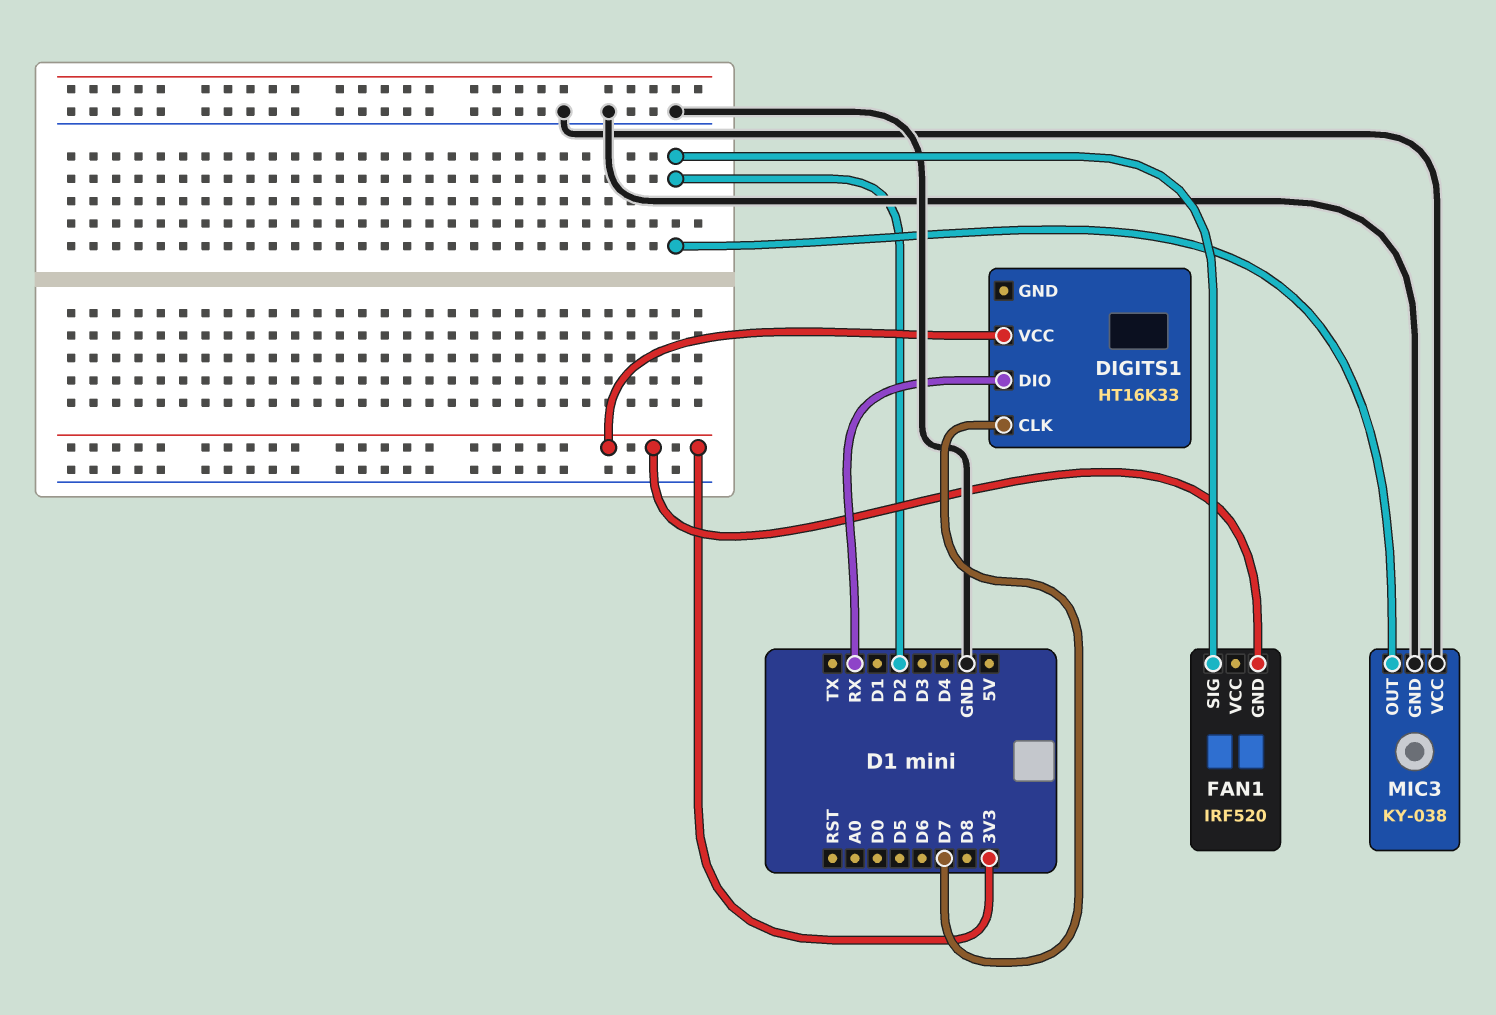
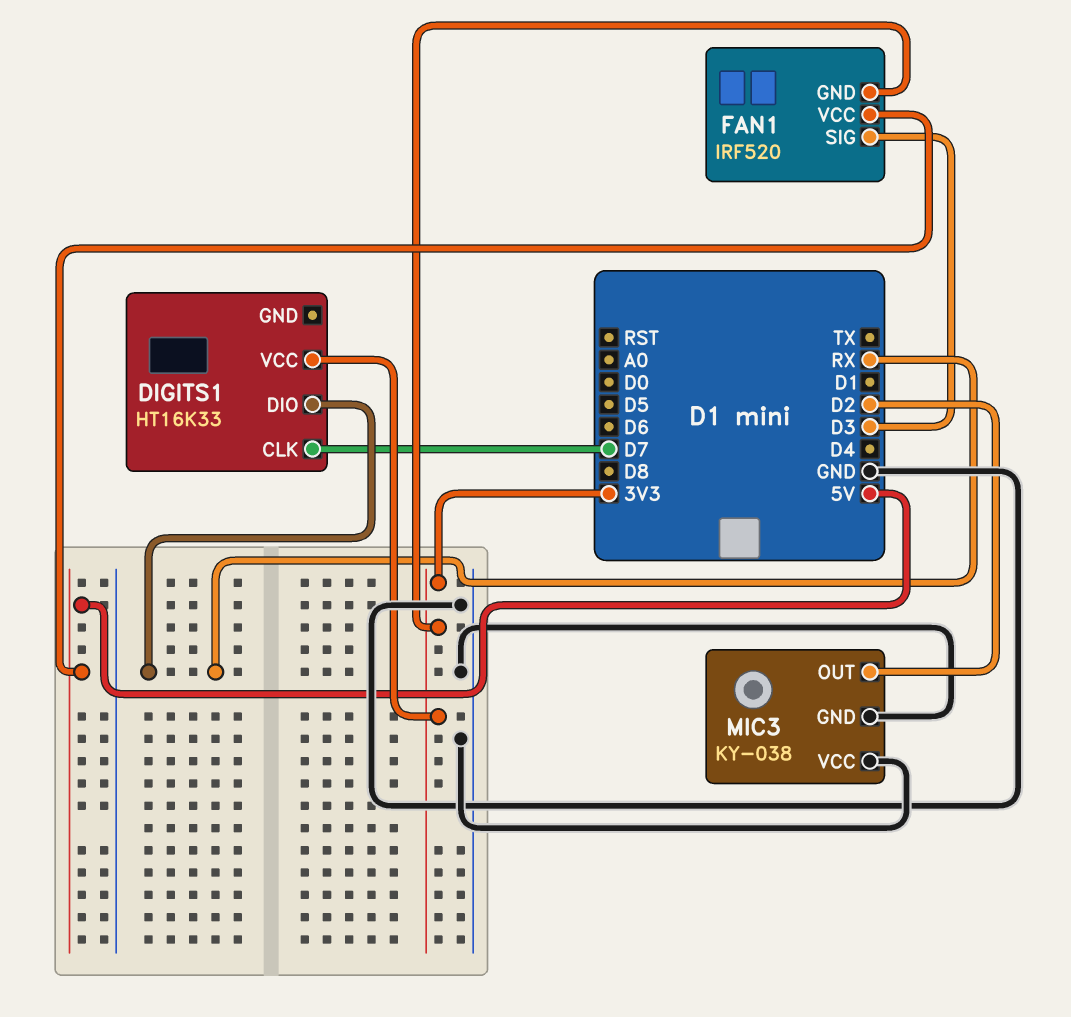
FAN1 pin SIG: D2 -> D3
FAN1 pin VCC: none -> 5V

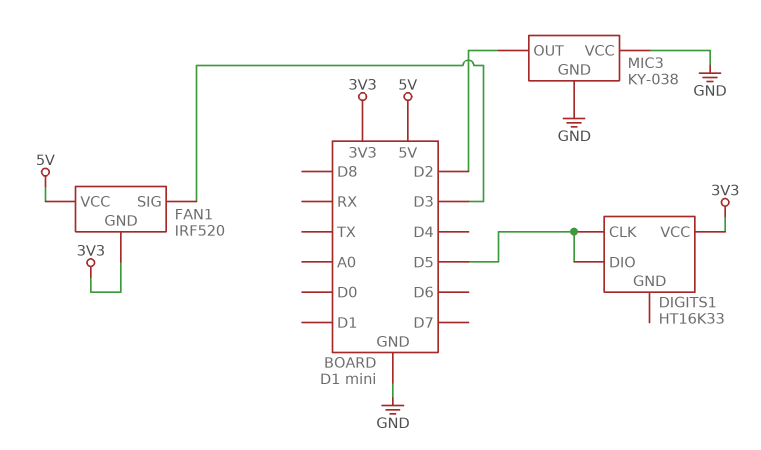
DIGITS1 pin CLK: D7 -> D5
DIGITS1 pin DIO: RX -> D5

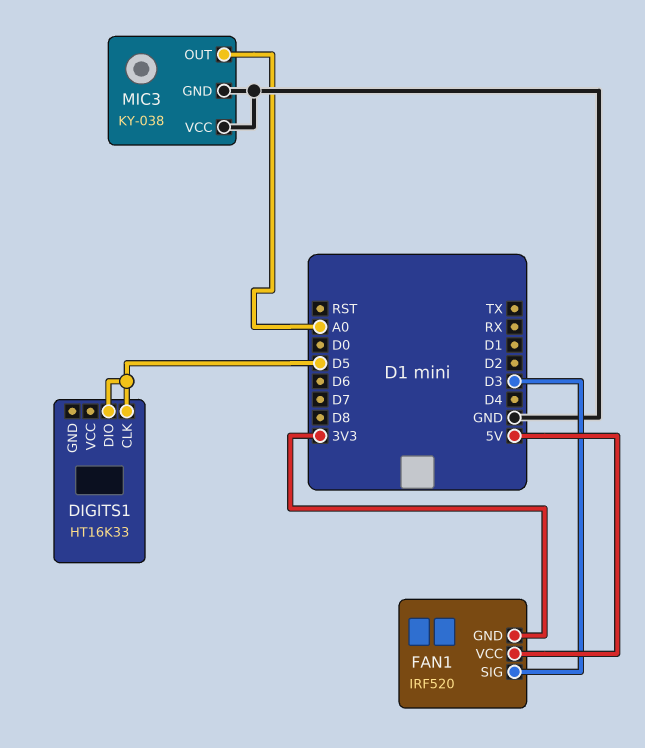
DIGITS1 pin VCC: 3V3 -> none
MIC3 pin OUT: D2 -> A0

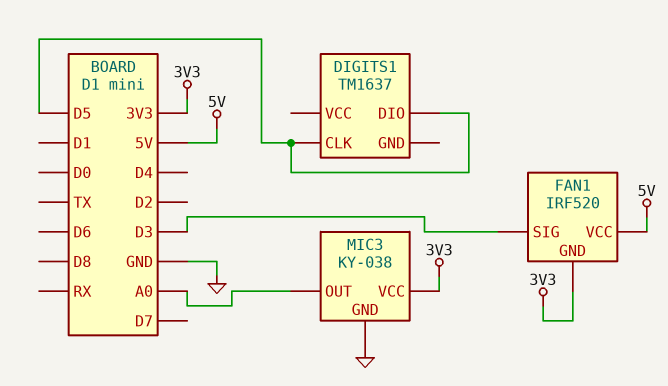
DIGITS1: HT16K33 -> TM1637
MIC3 pin VCC: GND -> 3V3

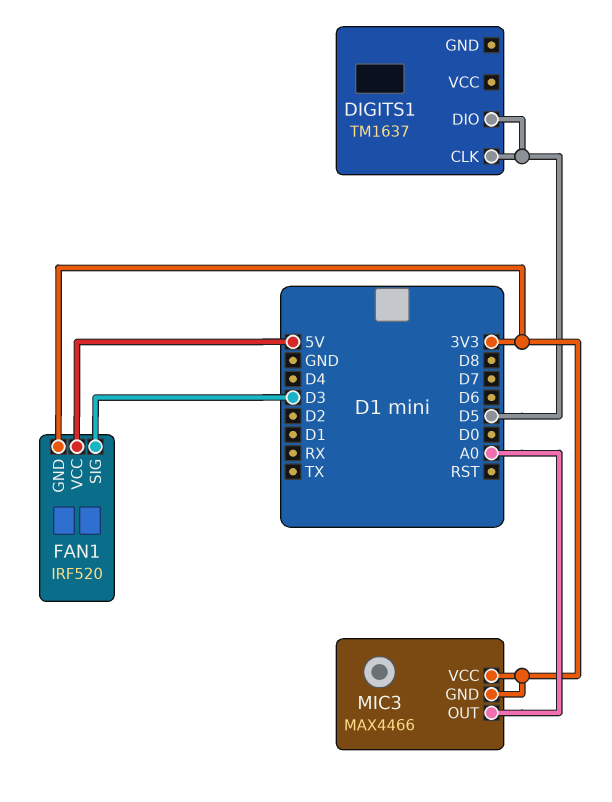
MIC3: KY-038 -> MAX4466
MIC3 pin GND: GND -> 3V3

